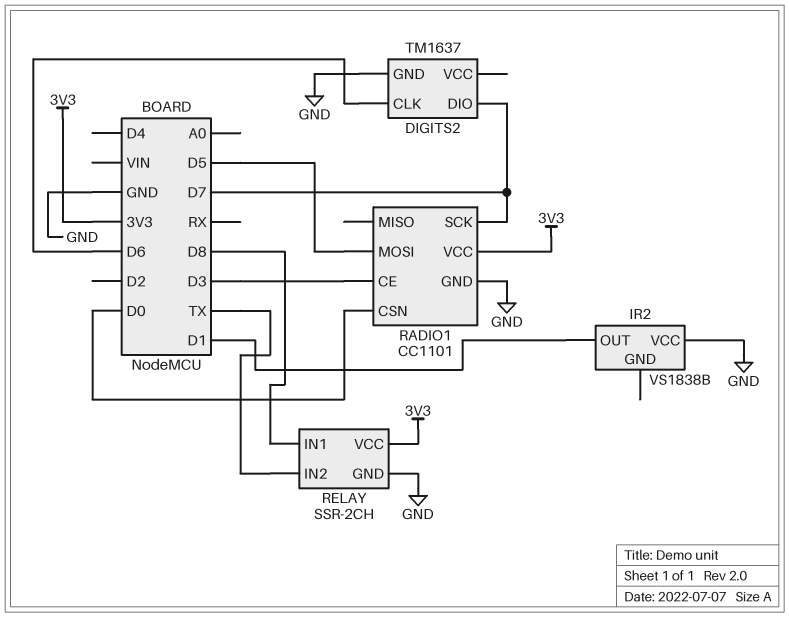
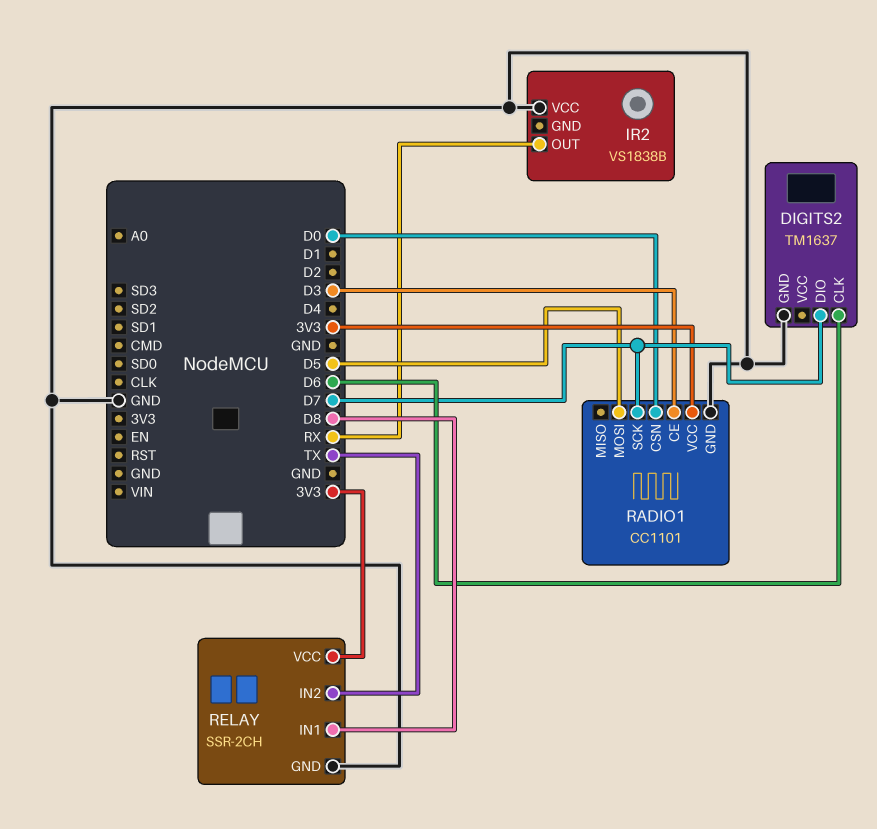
IR2 pin OUT: D1 -> RX

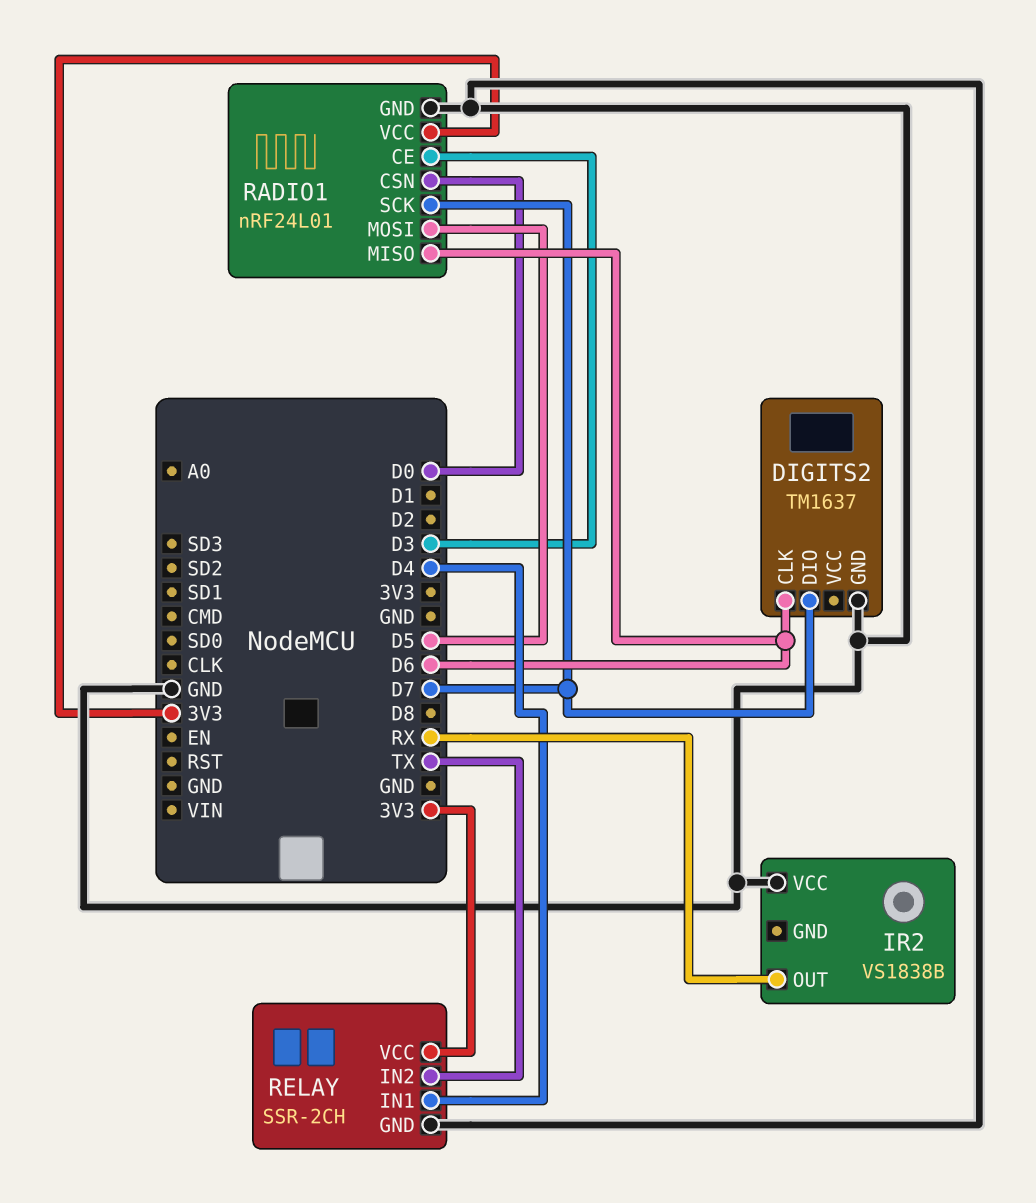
RADIO1: CC1101 -> nRF24L01
RADIO1 pin MISO: none -> D6
RELAY pin IN1: D8 -> D4

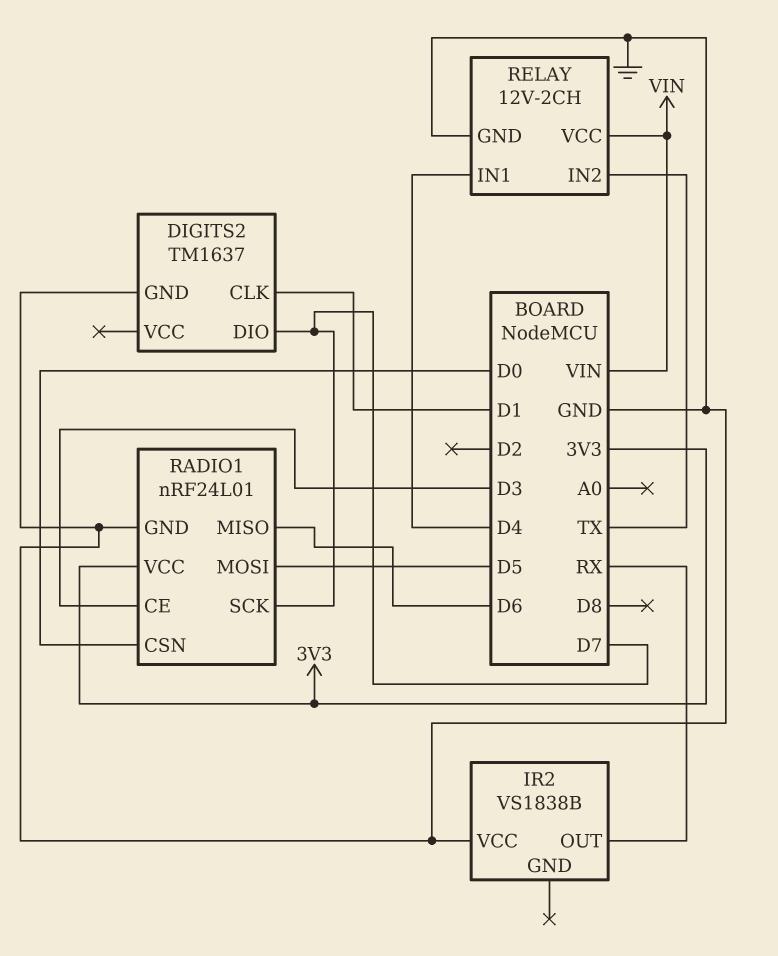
DIGITS2 pin CLK: D6 -> D1
RELAY: SSR-2CH -> 12V-2CH
RELAY pin VCC: 3V3 -> VIN

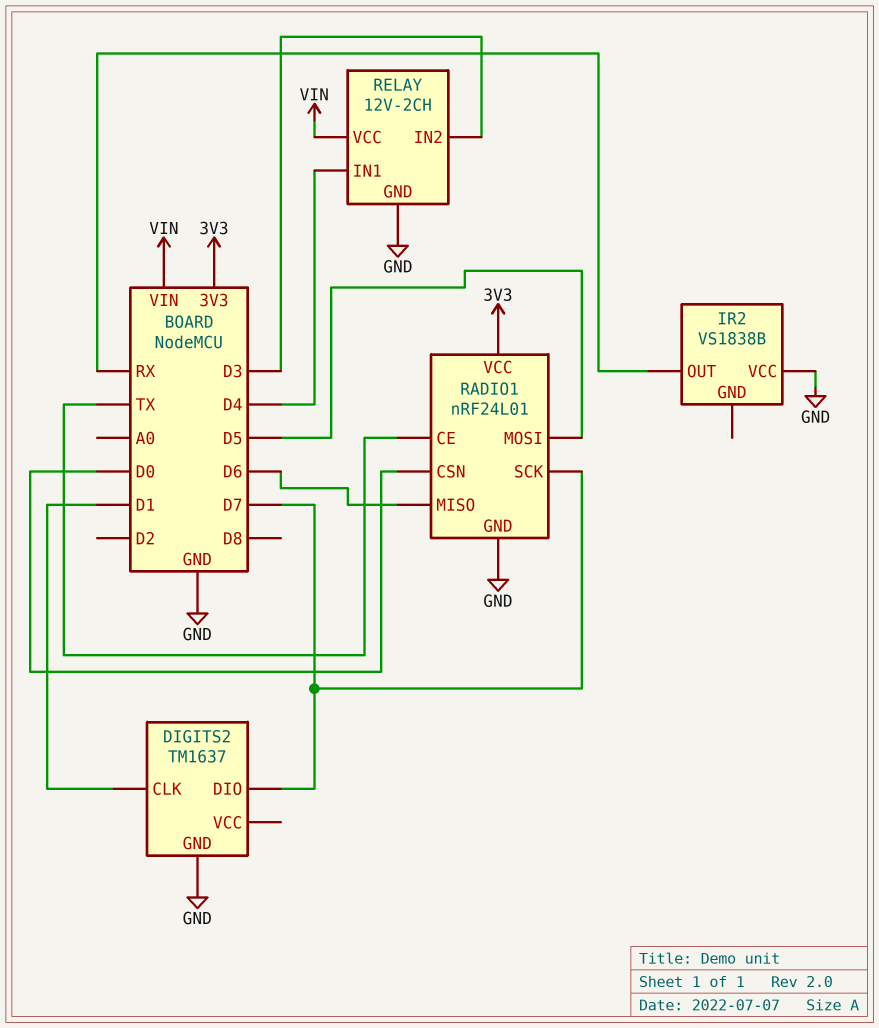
RADIO1 pin CE: D3 -> TX
RELAY pin IN2: TX -> D3

